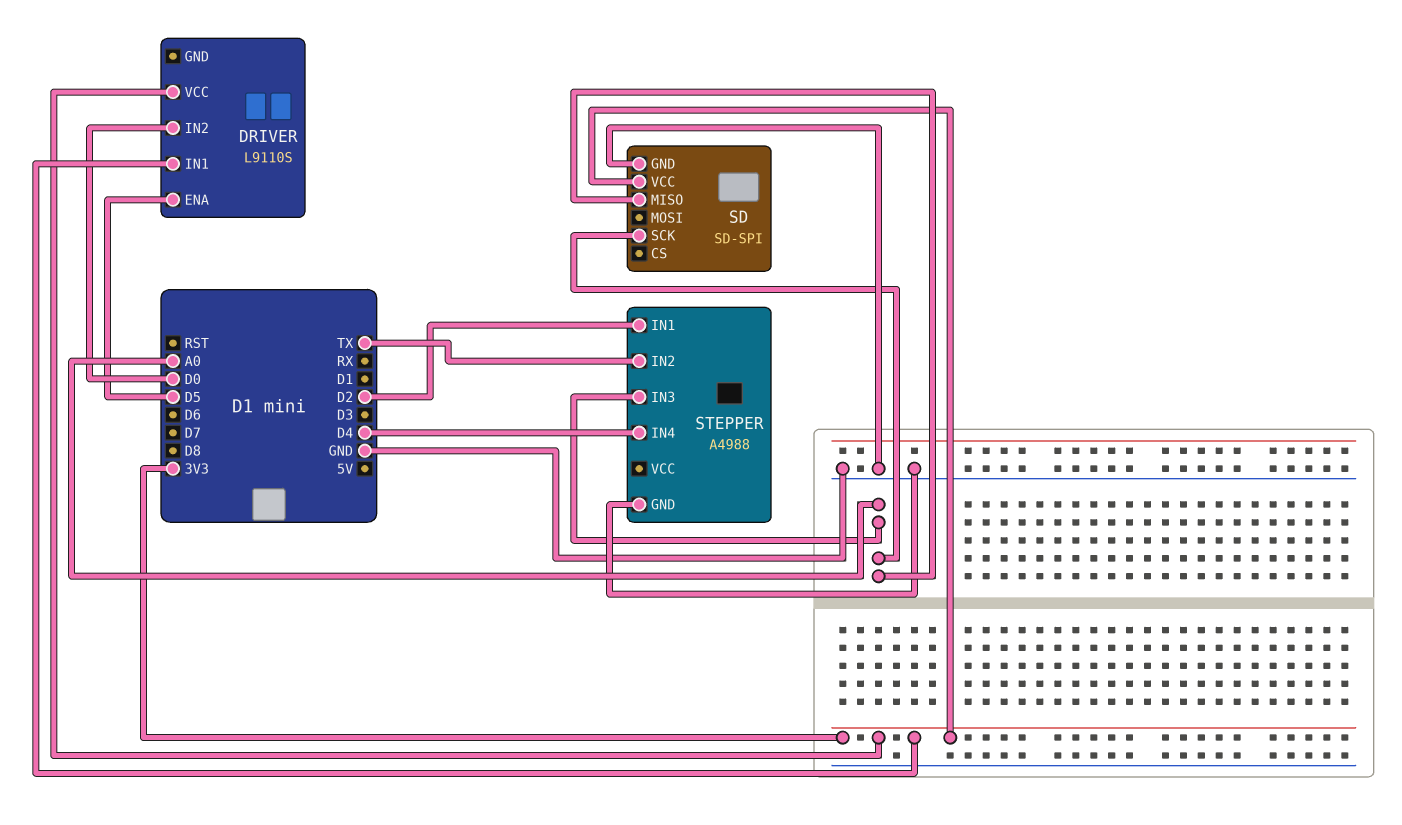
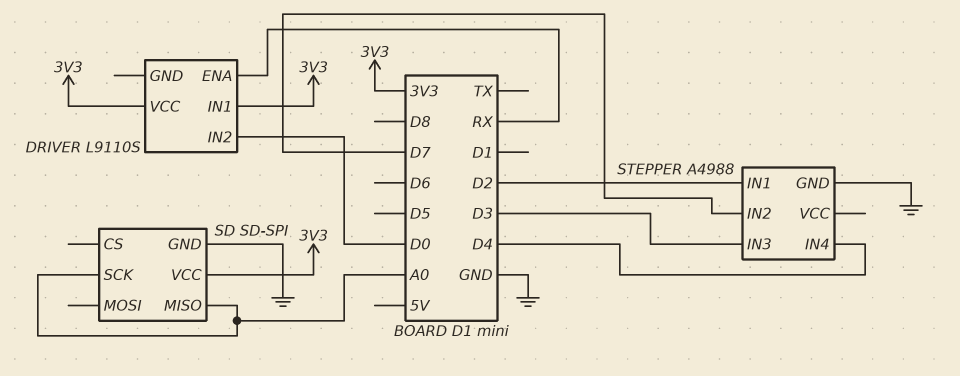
DRIVER pin ENA: D5 -> RX
STEPPER pin IN2: TX -> D7
STEPPER pin IN3: A0 -> D3

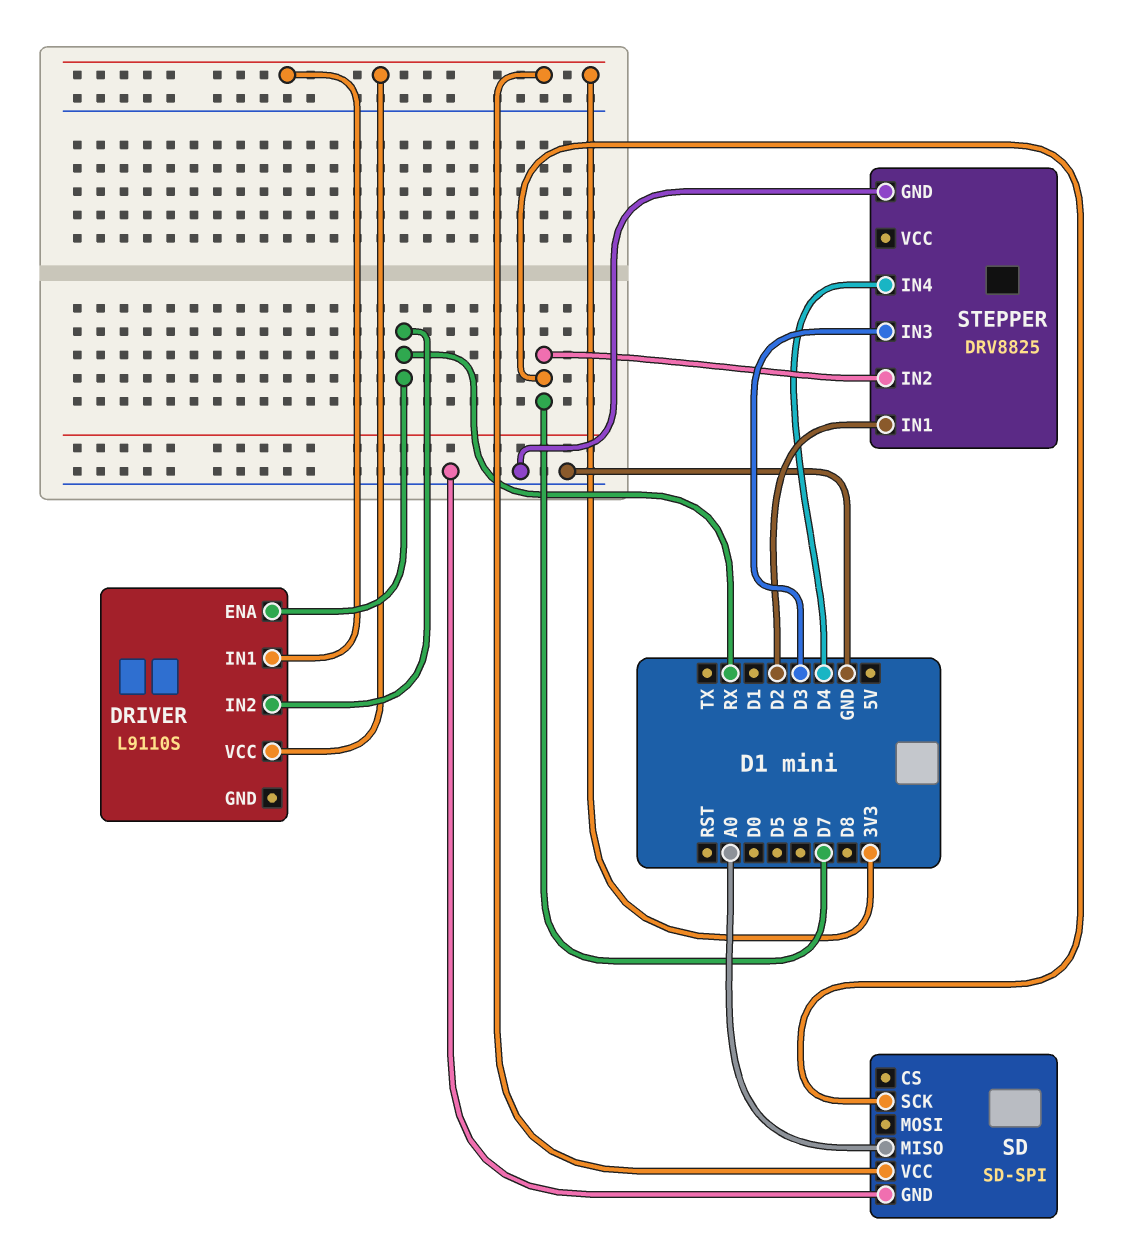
DRIVER pin IN2: D0 -> RX
SD pin SCK: A0 -> D7
STEPPER: A4988 -> DRV8825

